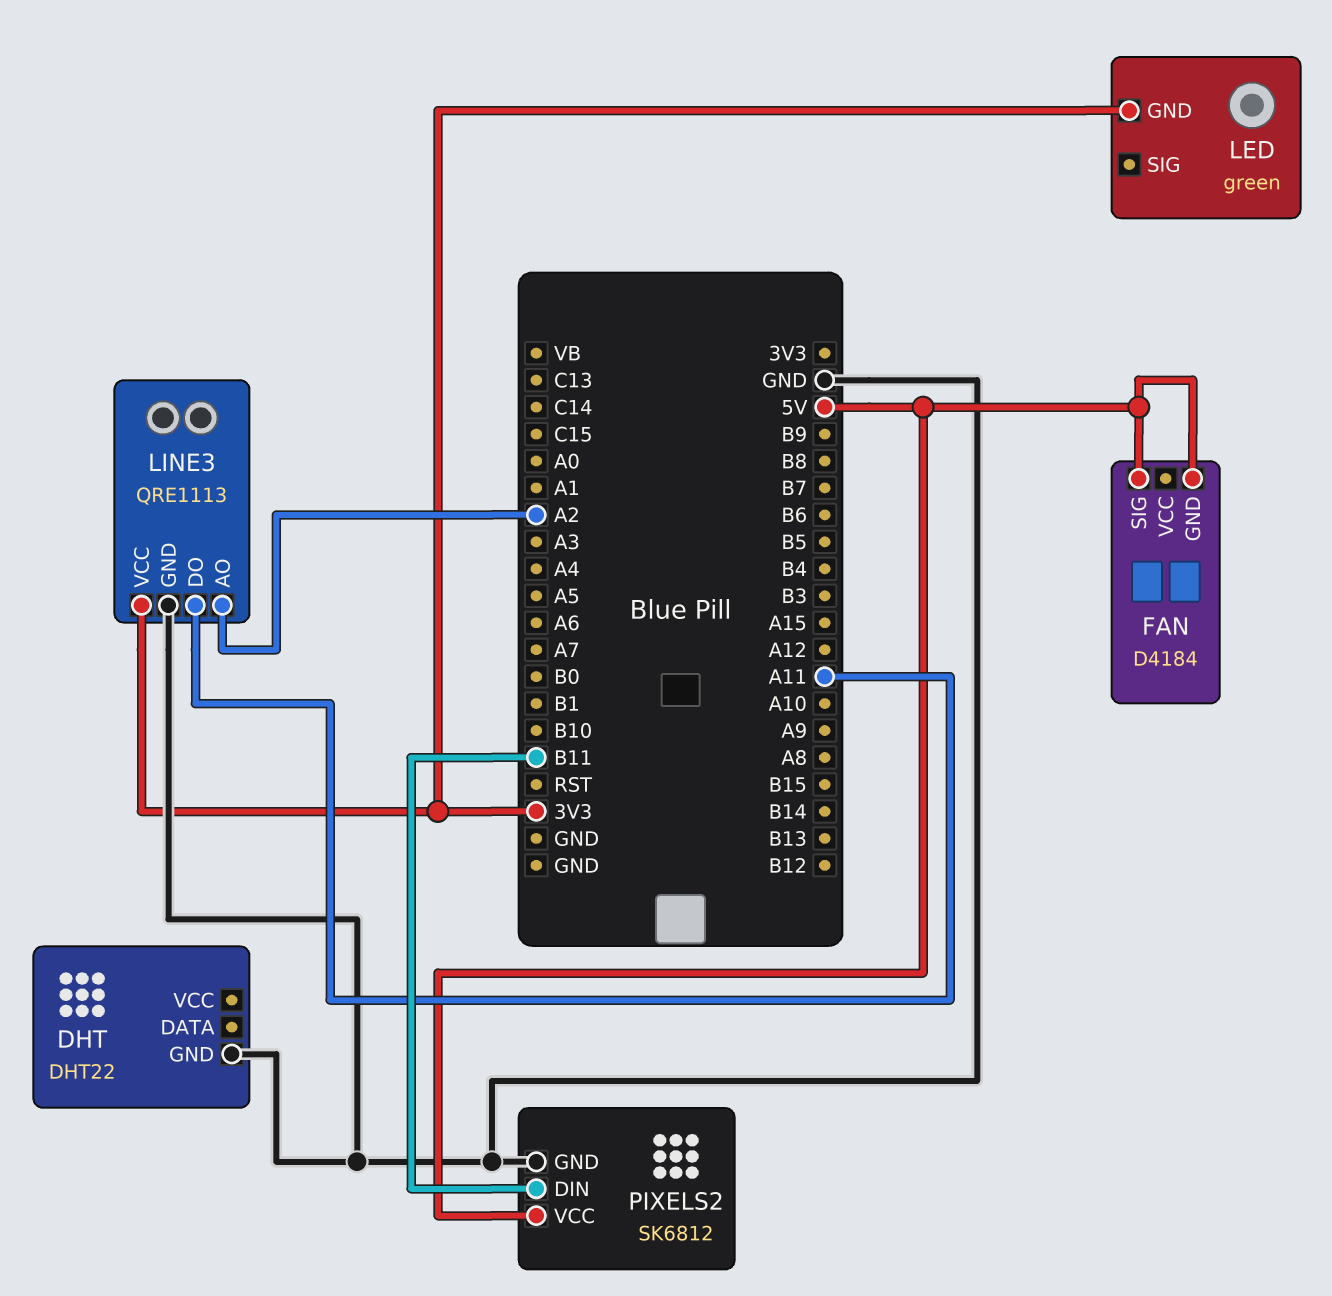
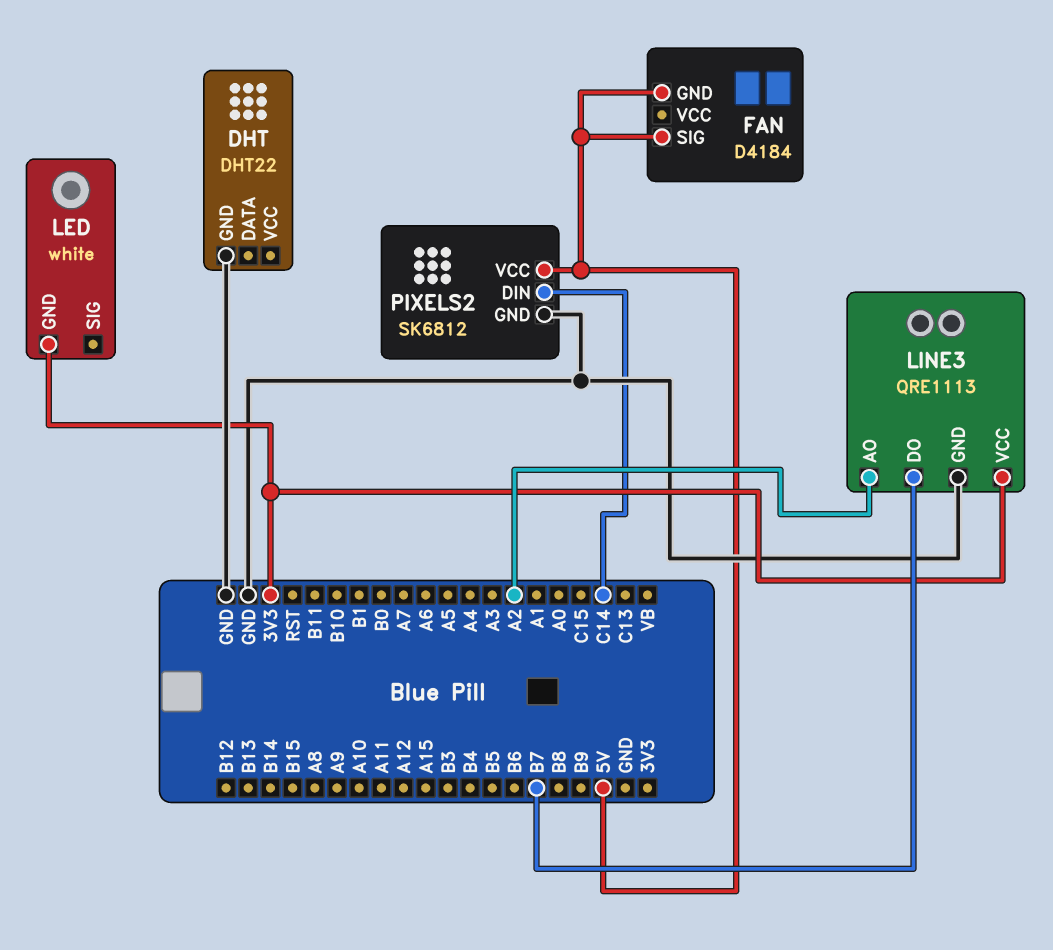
LED: green -> white
LINE3 pin DO: A11 -> B7
PIXELS2 pin DIN: B11 -> C14

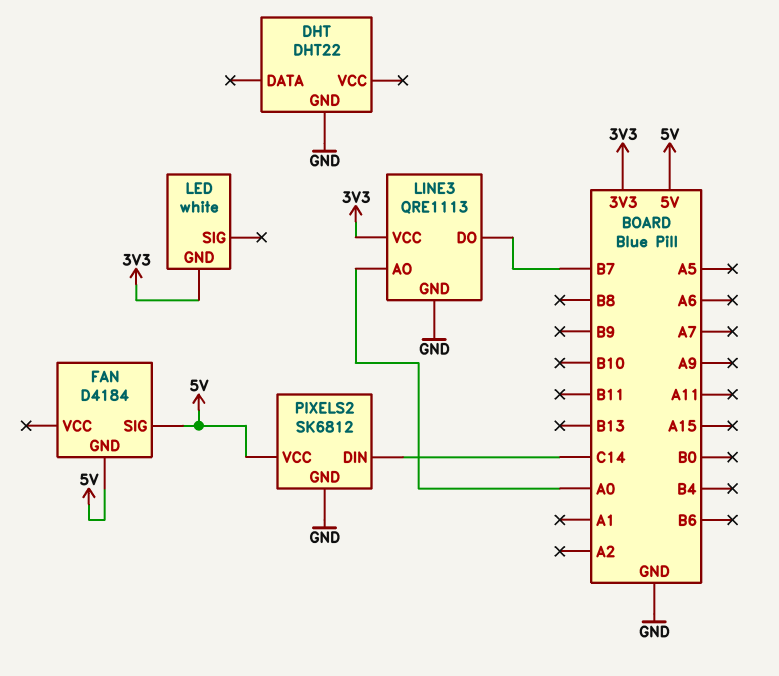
LINE3 pin AO: A2 -> A0

